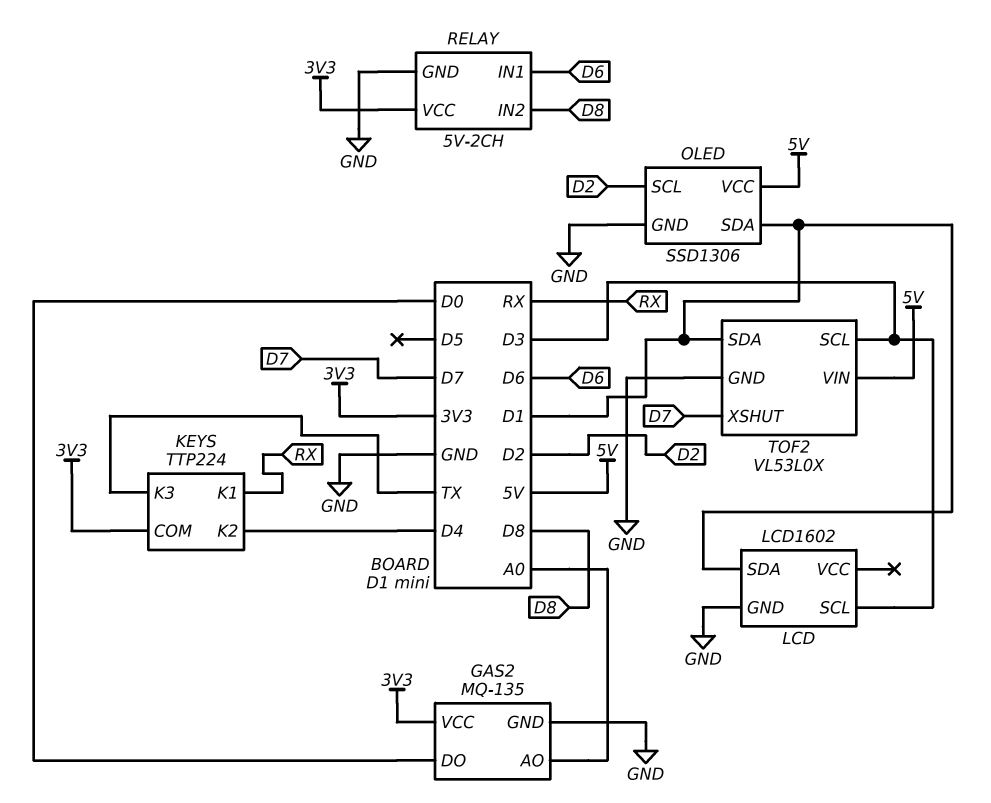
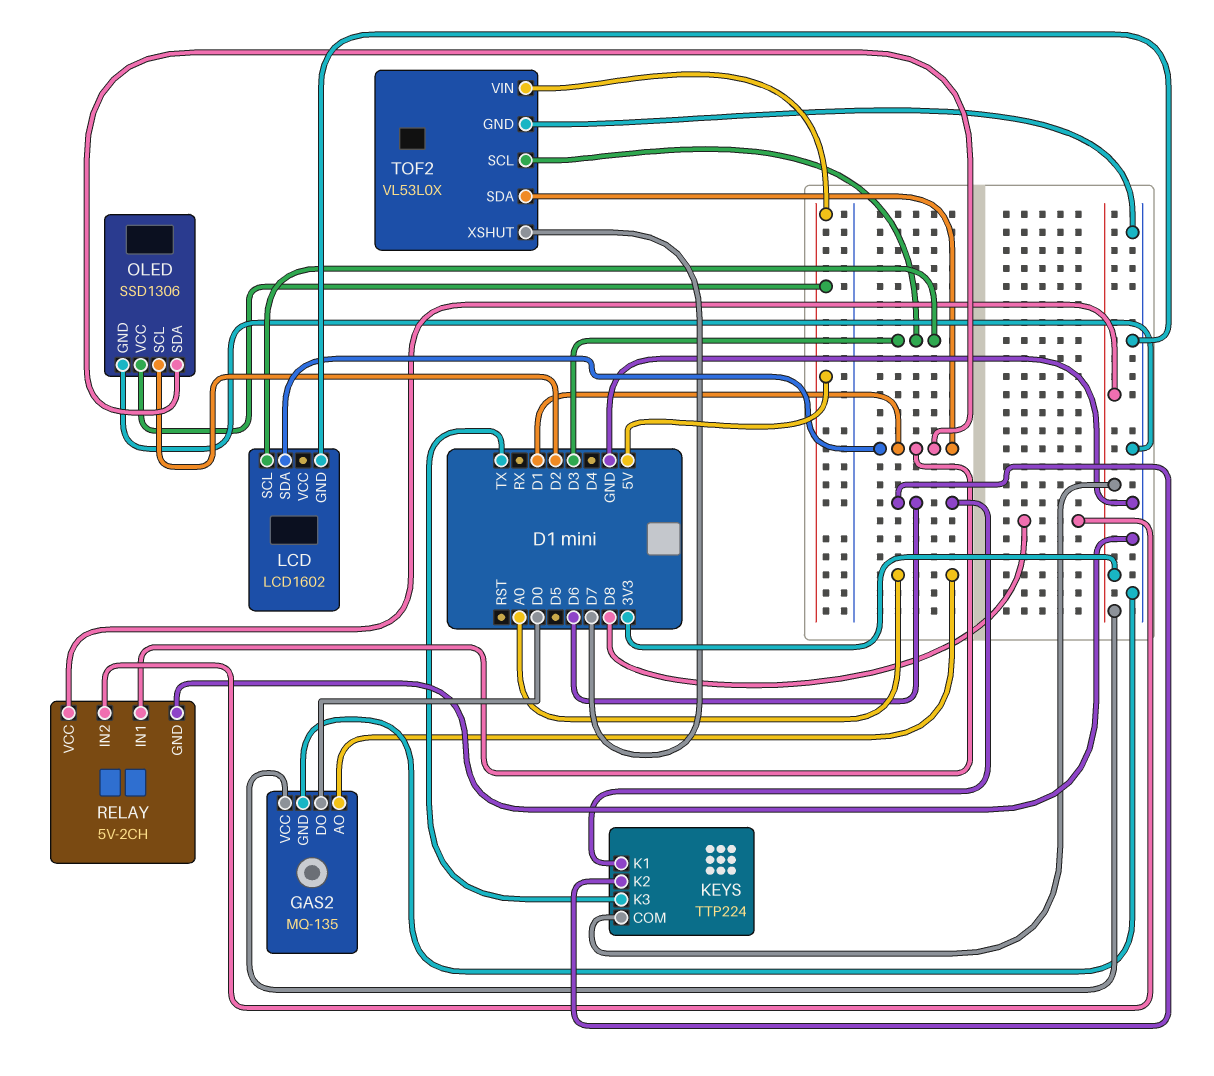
KEYS pin K1: RX -> D6
KEYS pin K2: D4 -> D6
RELAY pin IN1: D6 -> D1

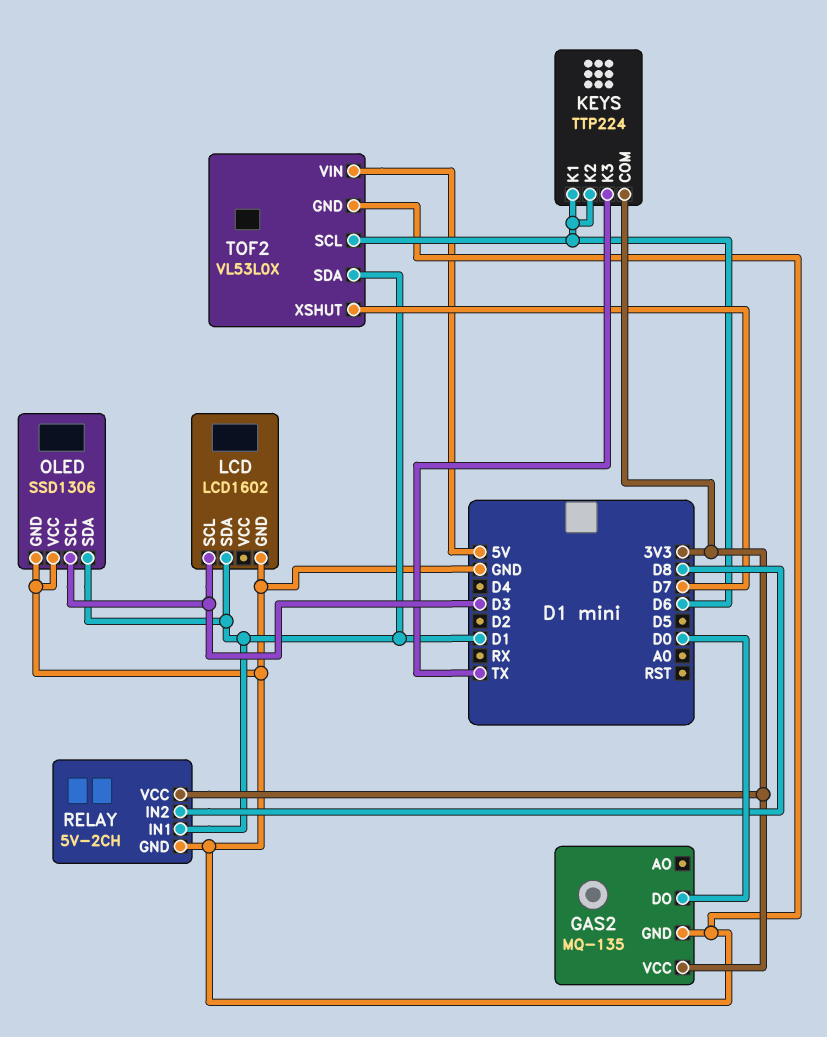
GAS2 pin AO: A0 -> none
OLED pin SCL: D2 -> D3
OLED pin VCC: 5V -> GND
TOF2 pin SCL: D3 -> D6

